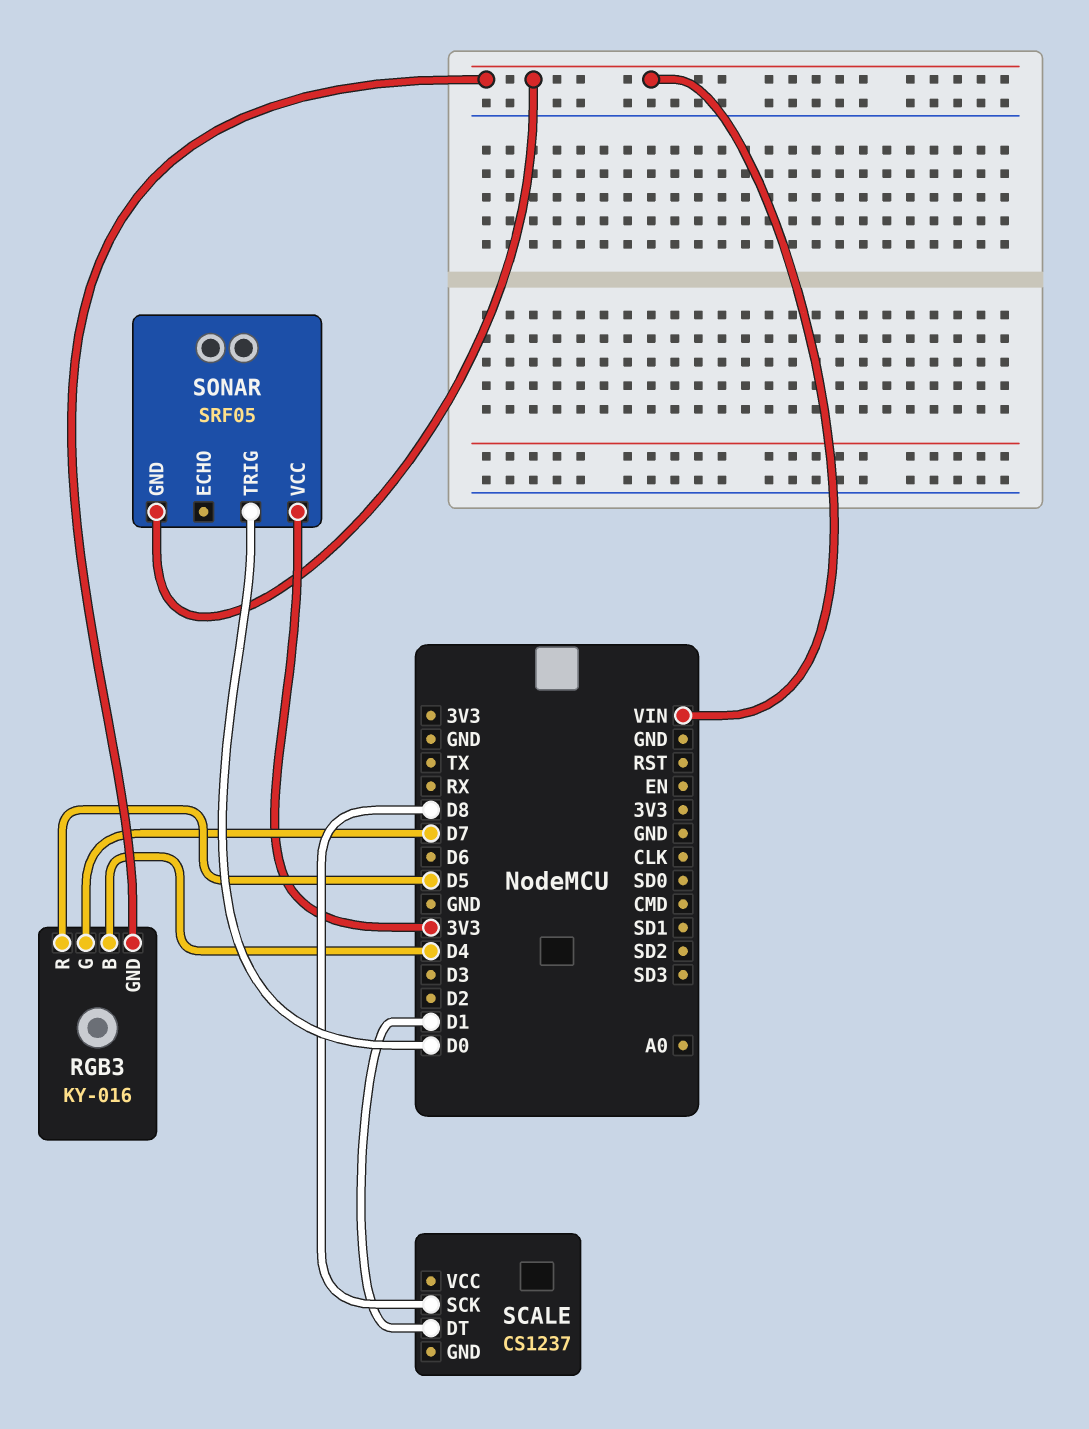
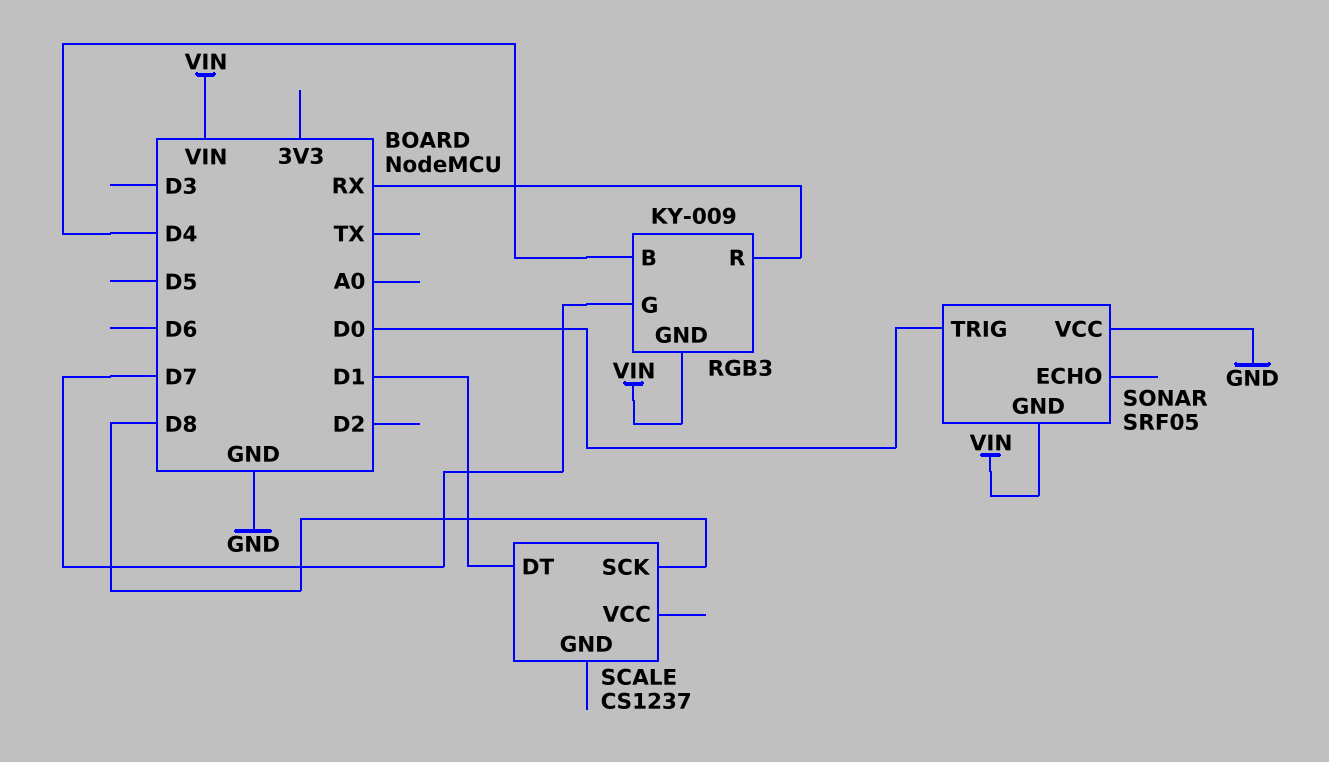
RGB3: KY-016 -> KY-009
RGB3 pin R: D5 -> RX
SONAR pin VCC: 3V3 -> GND

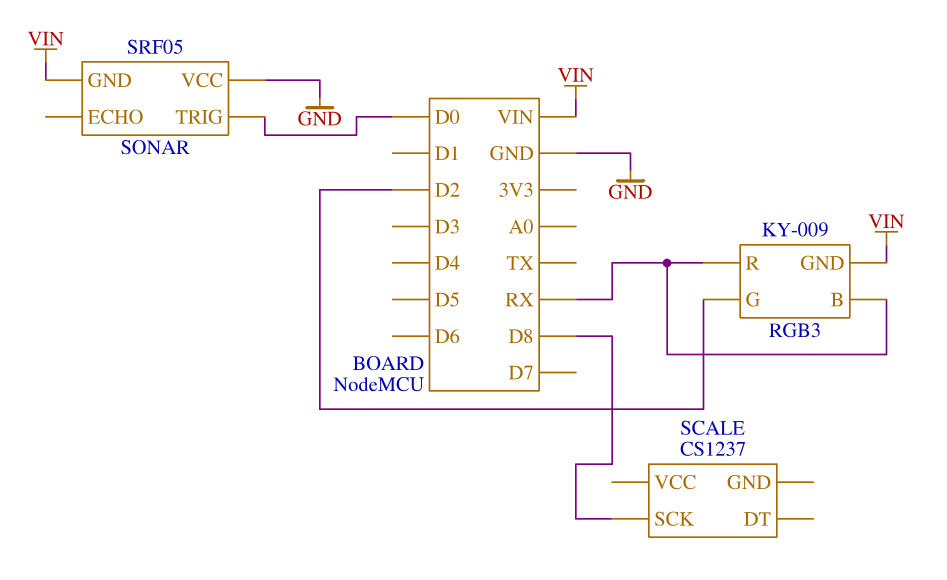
RGB3 pin B: D4 -> RX
RGB3 pin G: D7 -> D2
SCALE pin DT: D1 -> none

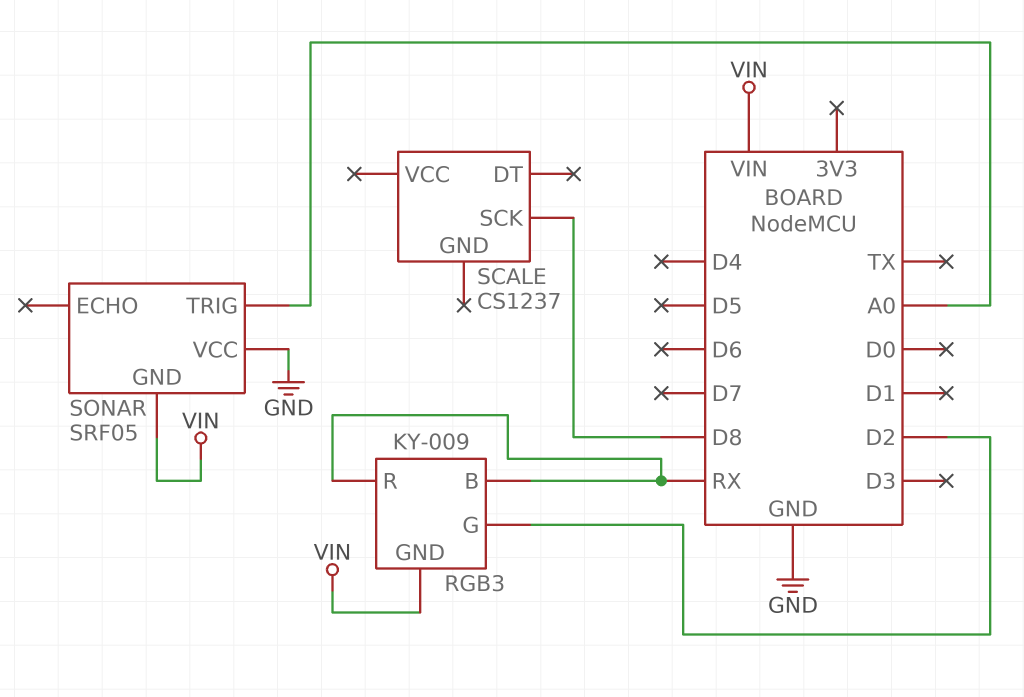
SONAR pin TRIG: D0 -> A0

